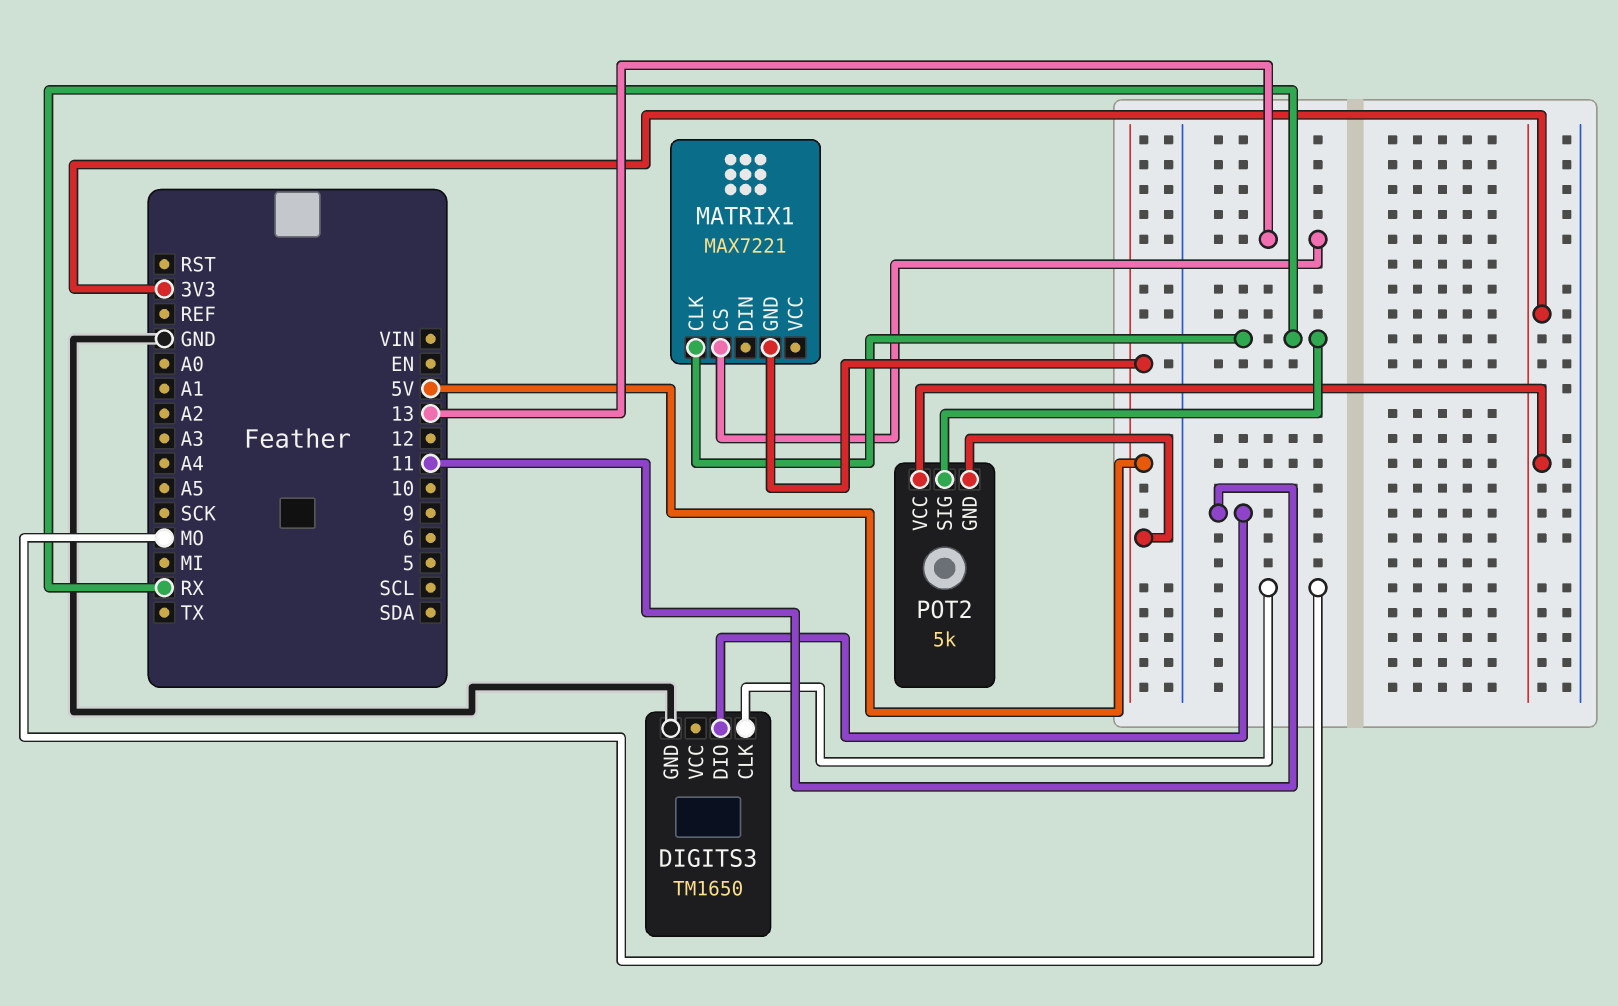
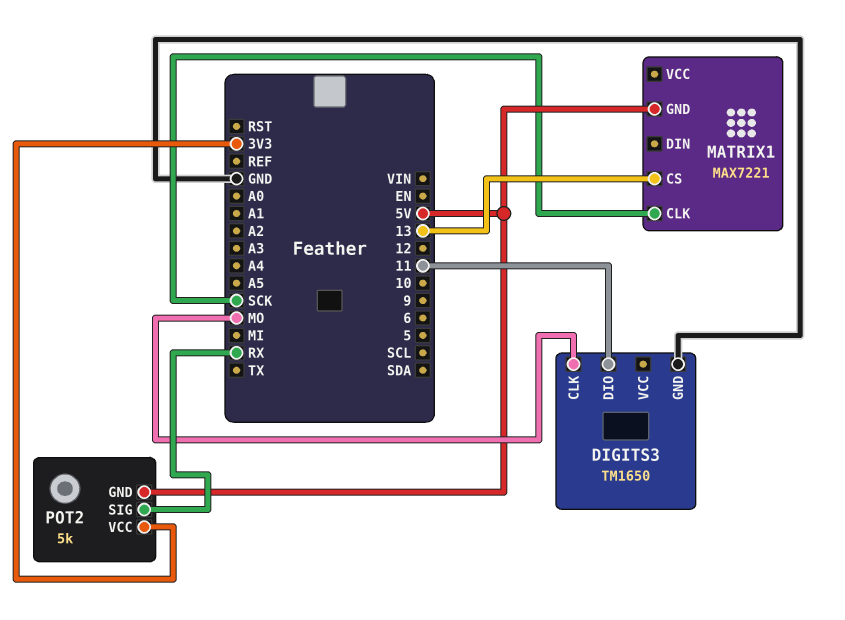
MATRIX1 pin CLK: RX -> SCK

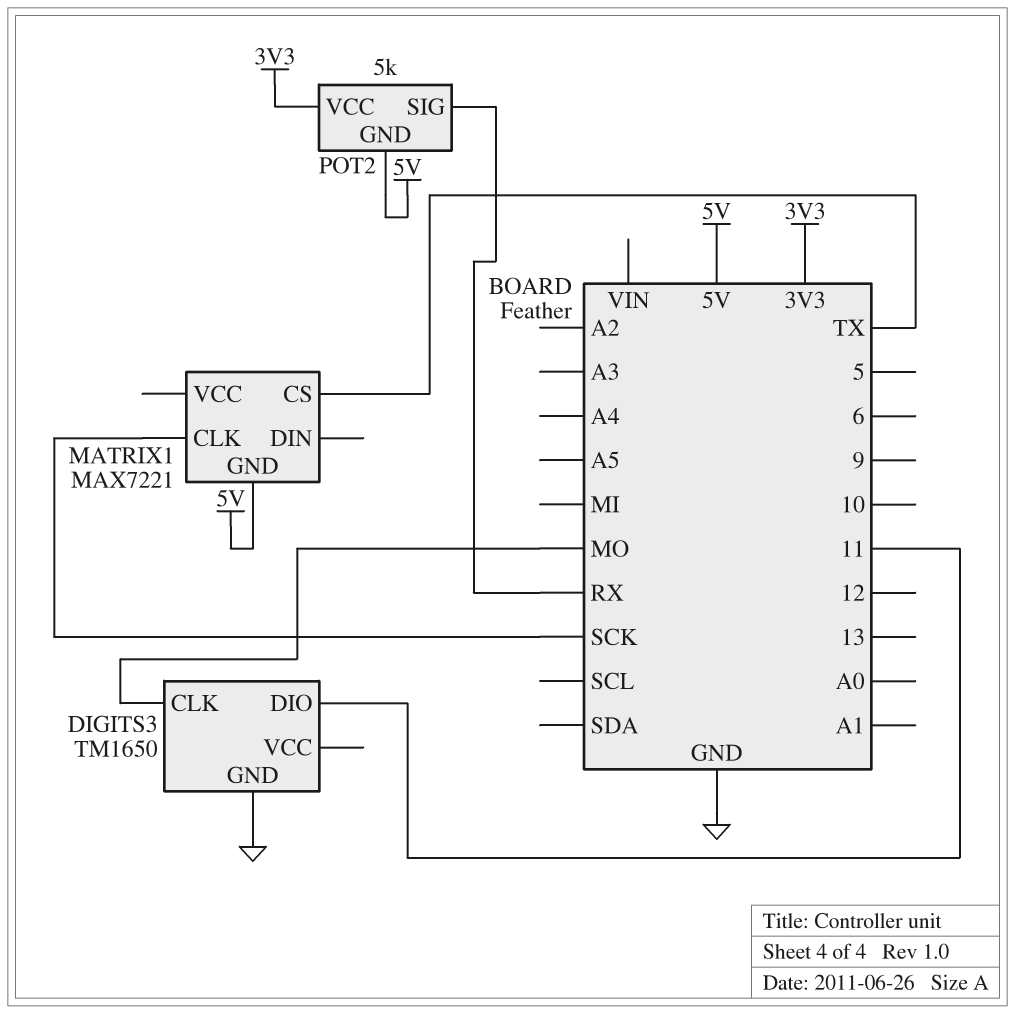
MATRIX1 pin CS: 13 -> TX

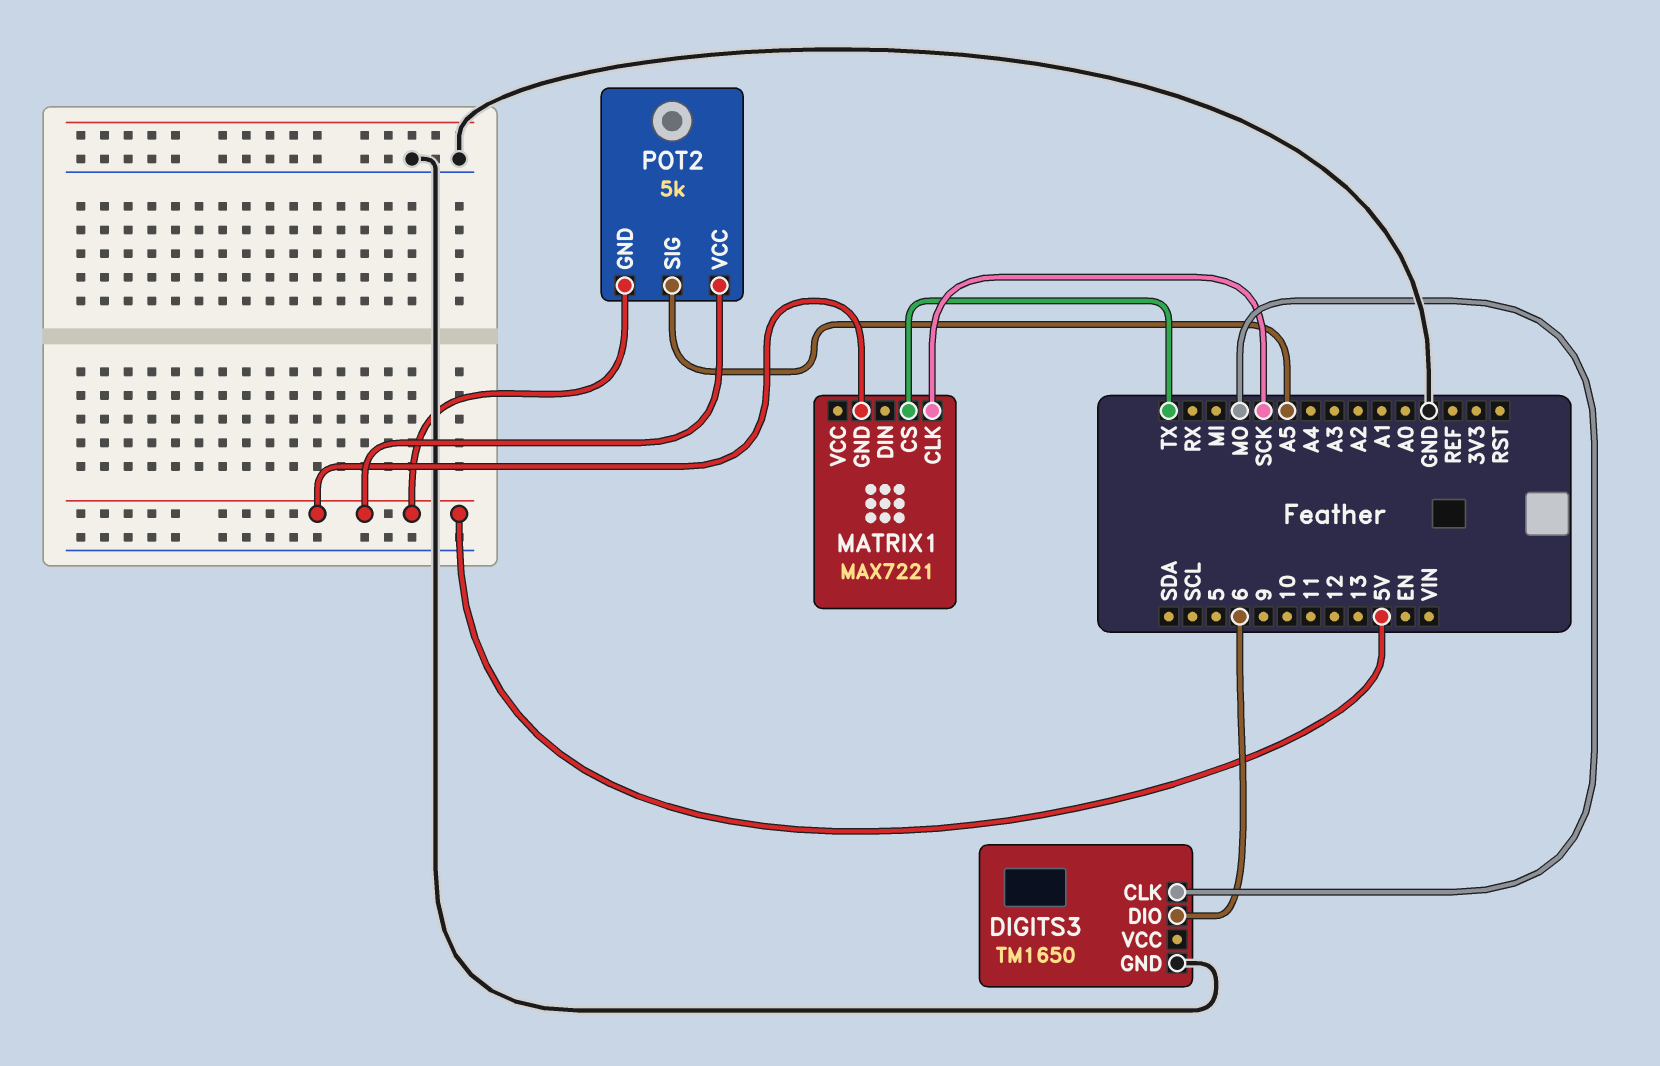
DIGITS3 pin DIO: 11 -> 6
POT2 pin SIG: RX -> A5
POT2 pin VCC: 3V3 -> 5V

